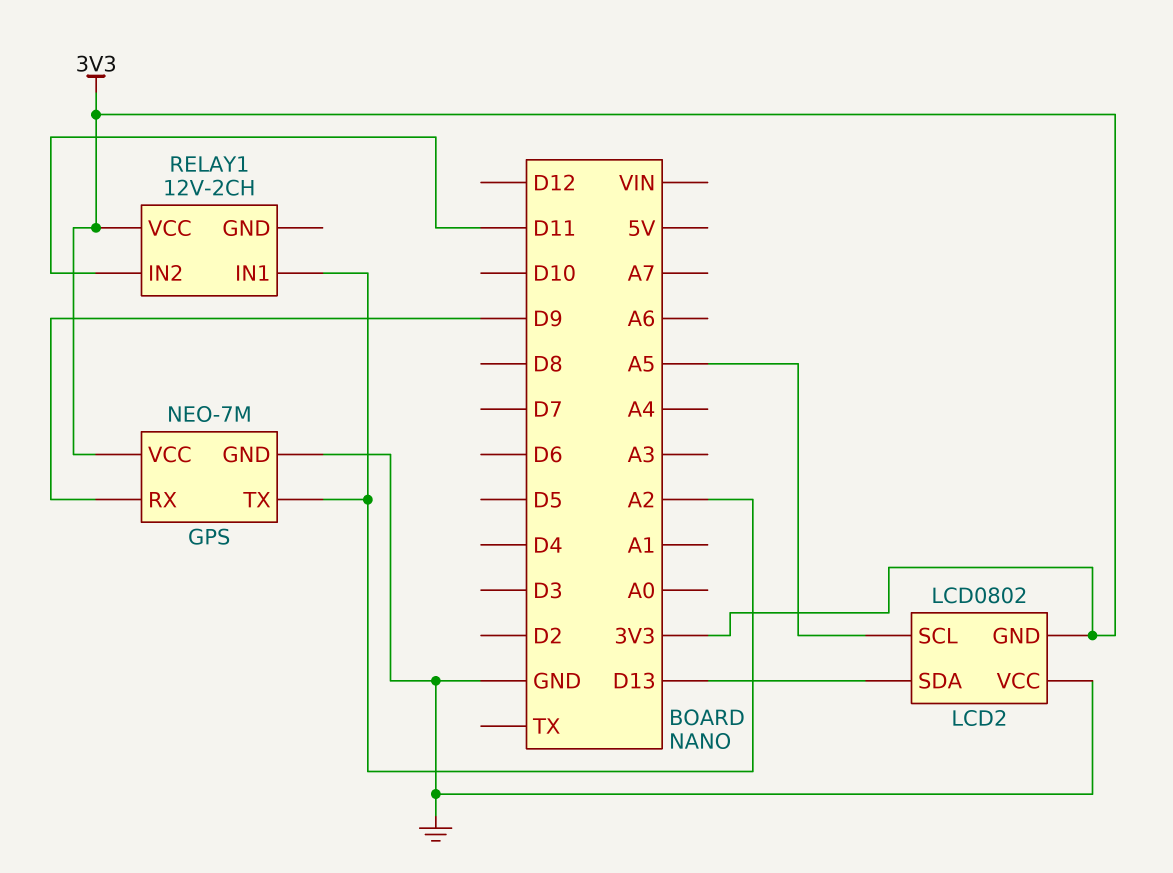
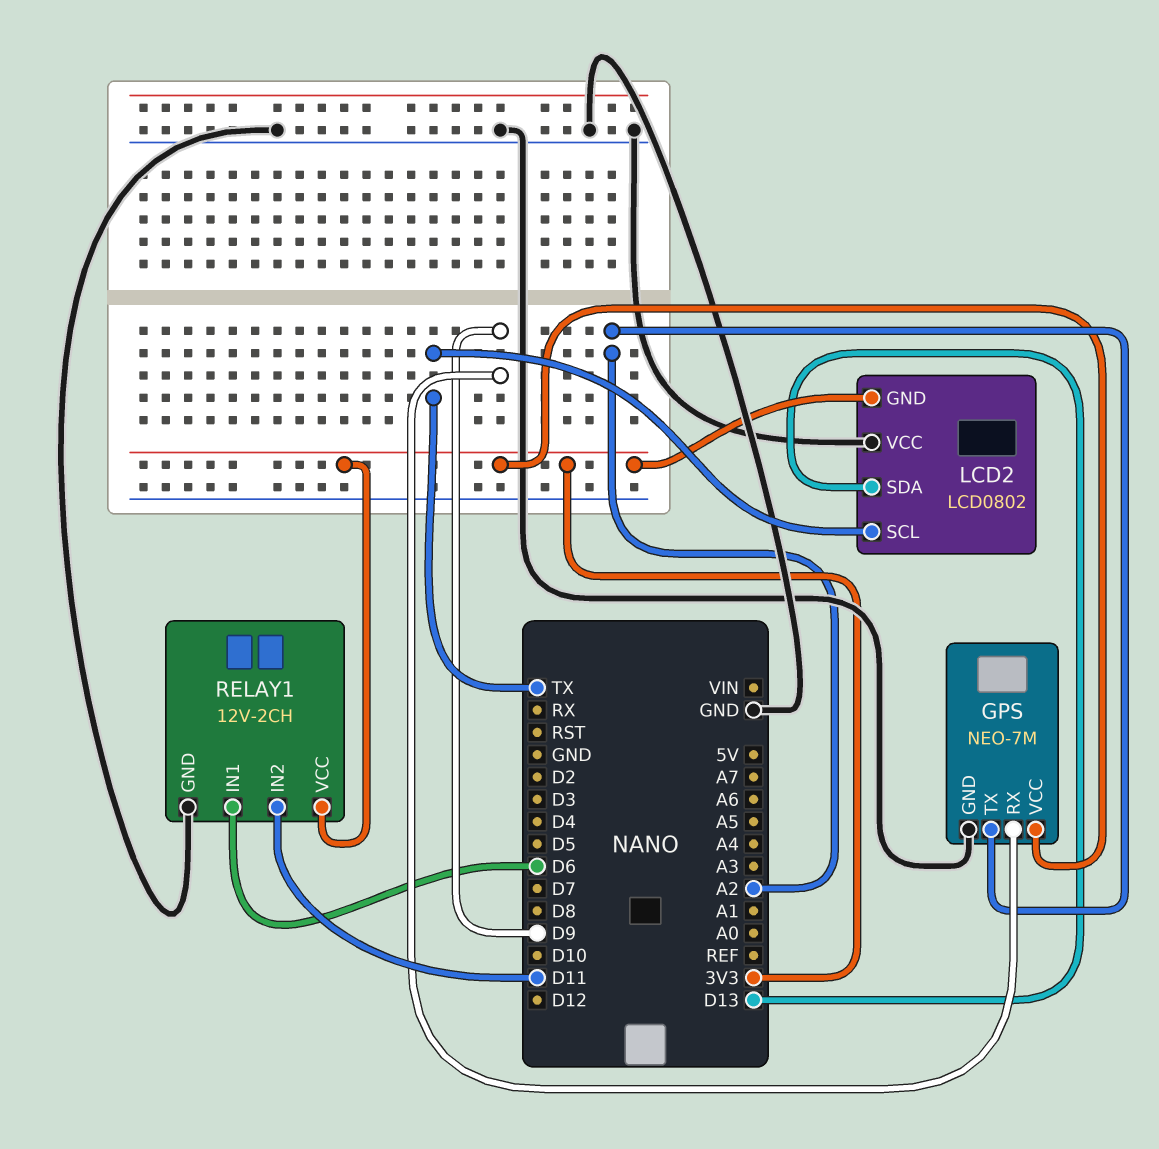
LCD2 pin SCL: A5 -> TX
RELAY1 pin GND: none -> GND
RELAY1 pin IN1: A2 -> D6

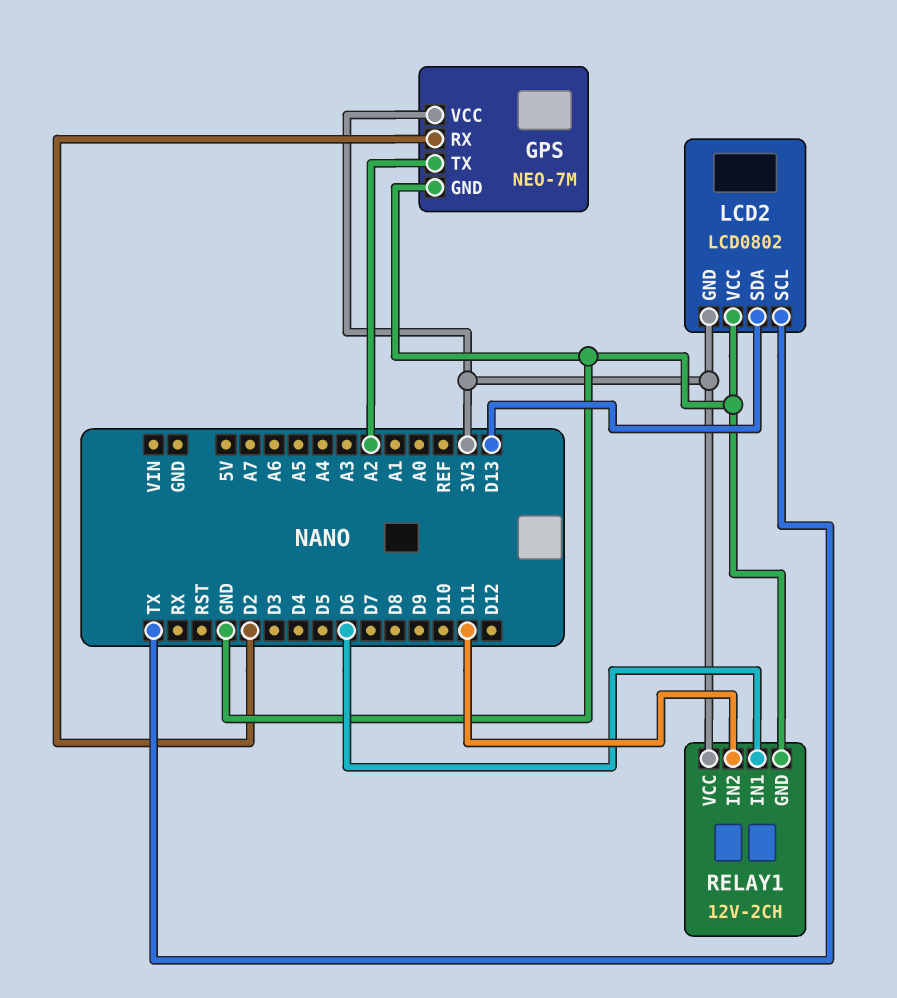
GPS pin RX: D9 -> D2

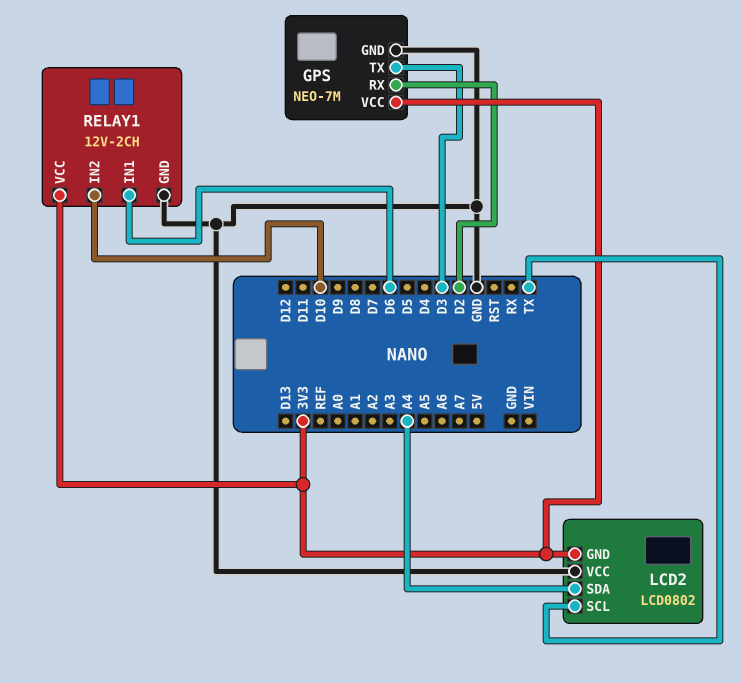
GPS pin TX: A2 -> D3
LCD2 pin SDA: D13 -> A4
RELAY1 pin IN2: D11 -> D10

